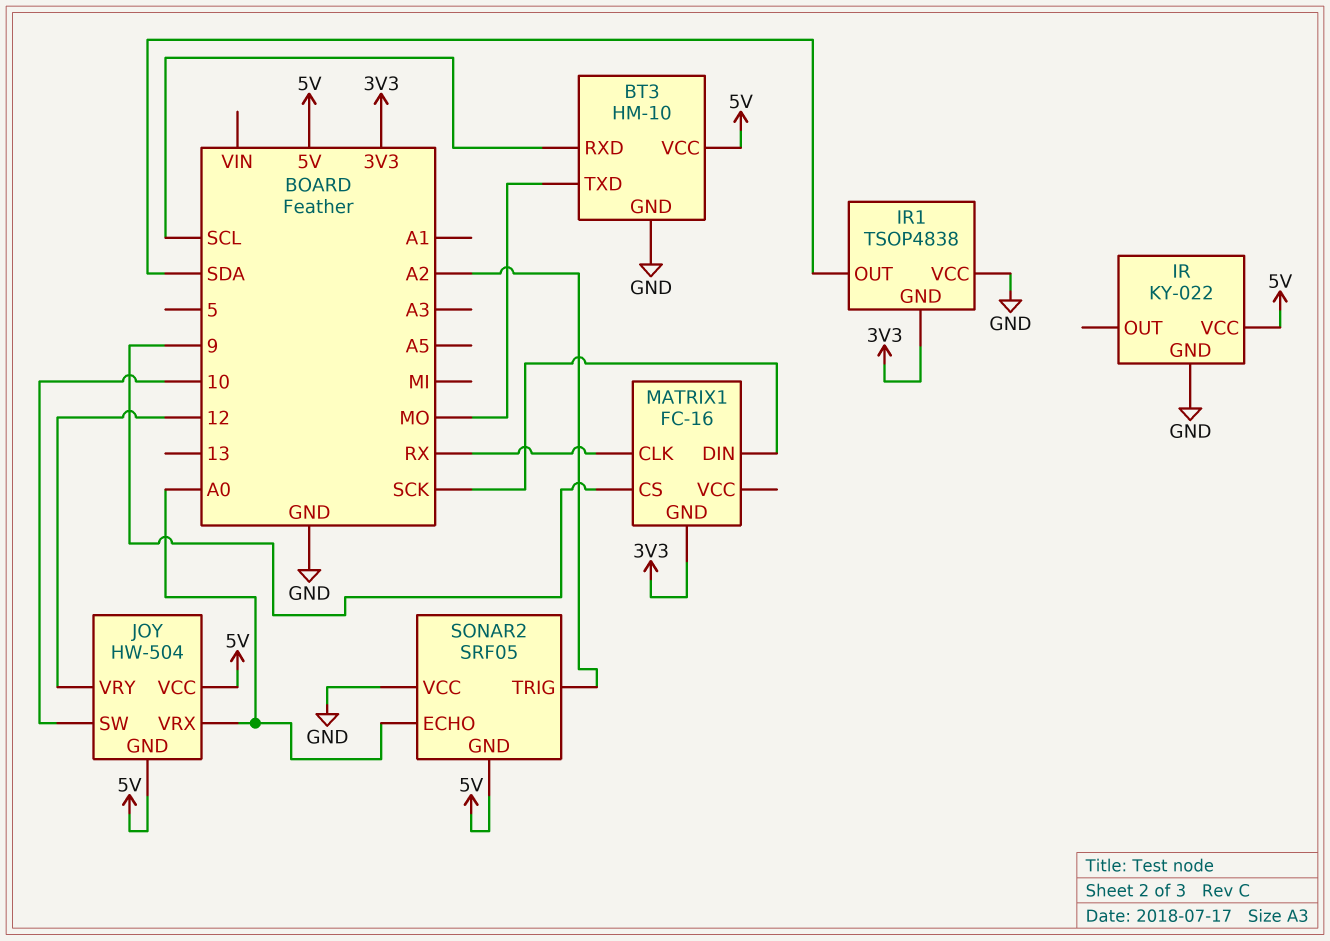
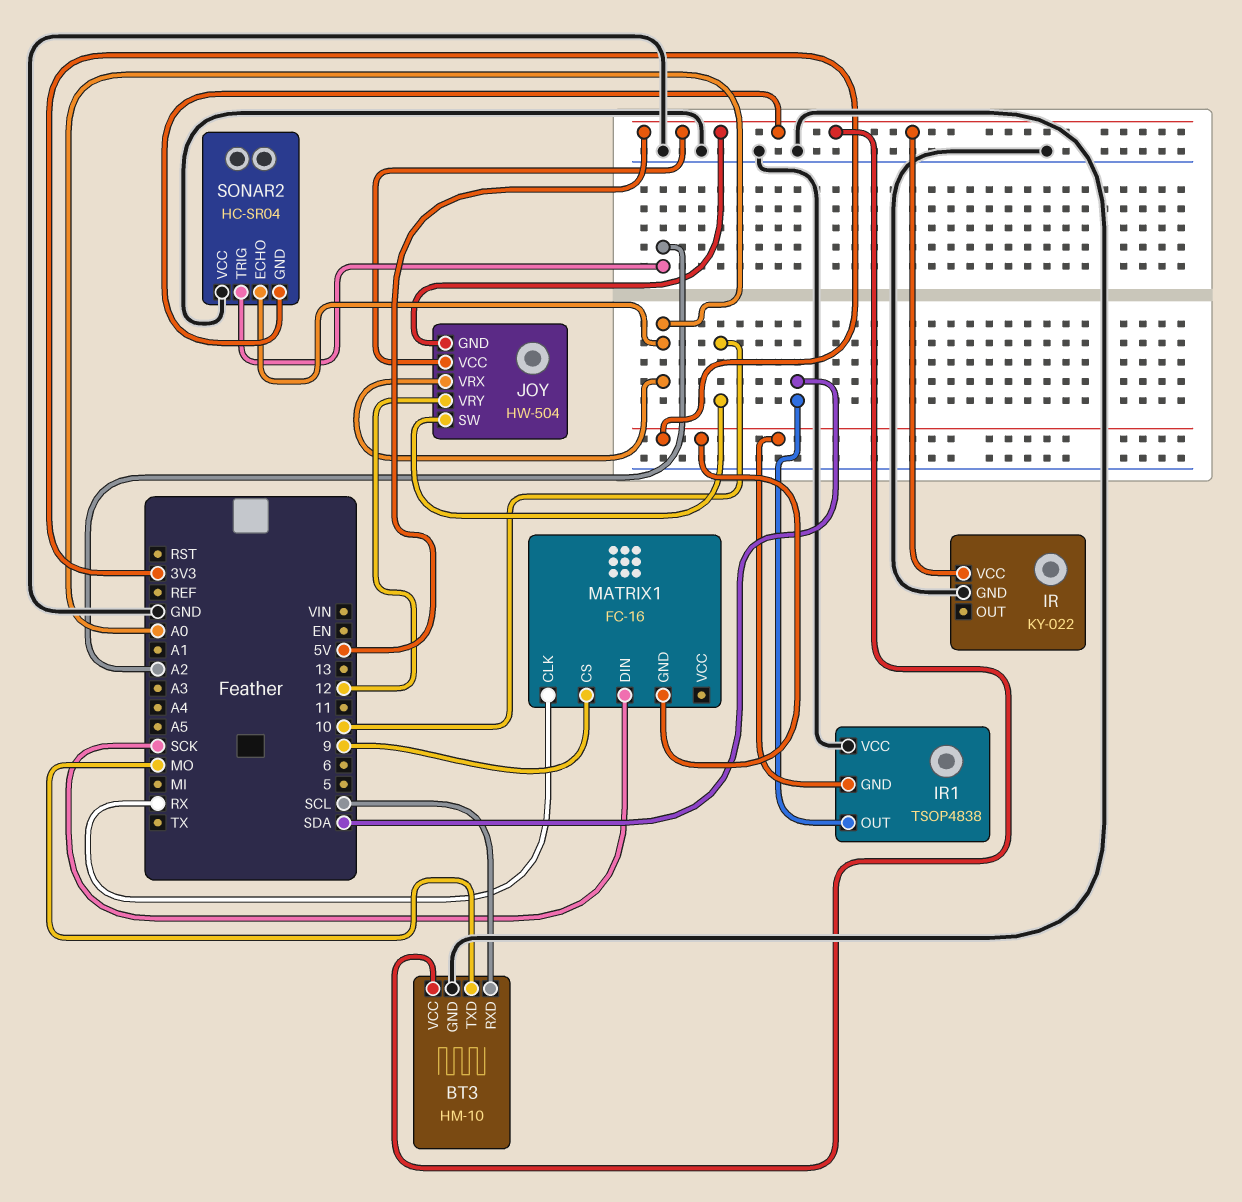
SONAR2: SRF05 -> HC-SR04

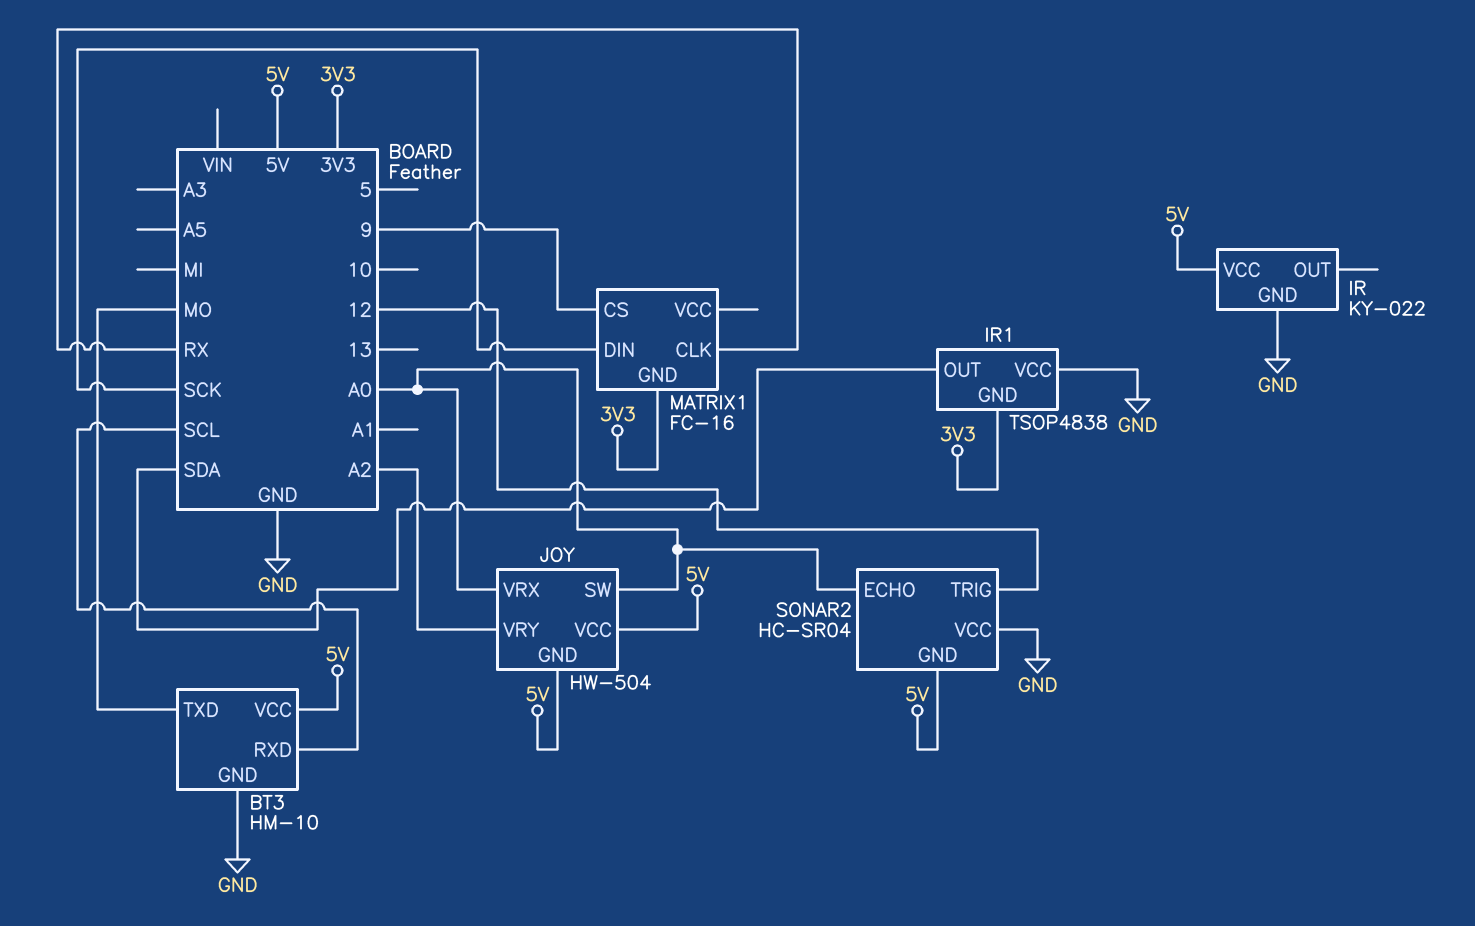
JOY pin SW: 10 -> A0
JOY pin VRY: 12 -> A2
SONAR2 pin TRIG: A2 -> 12

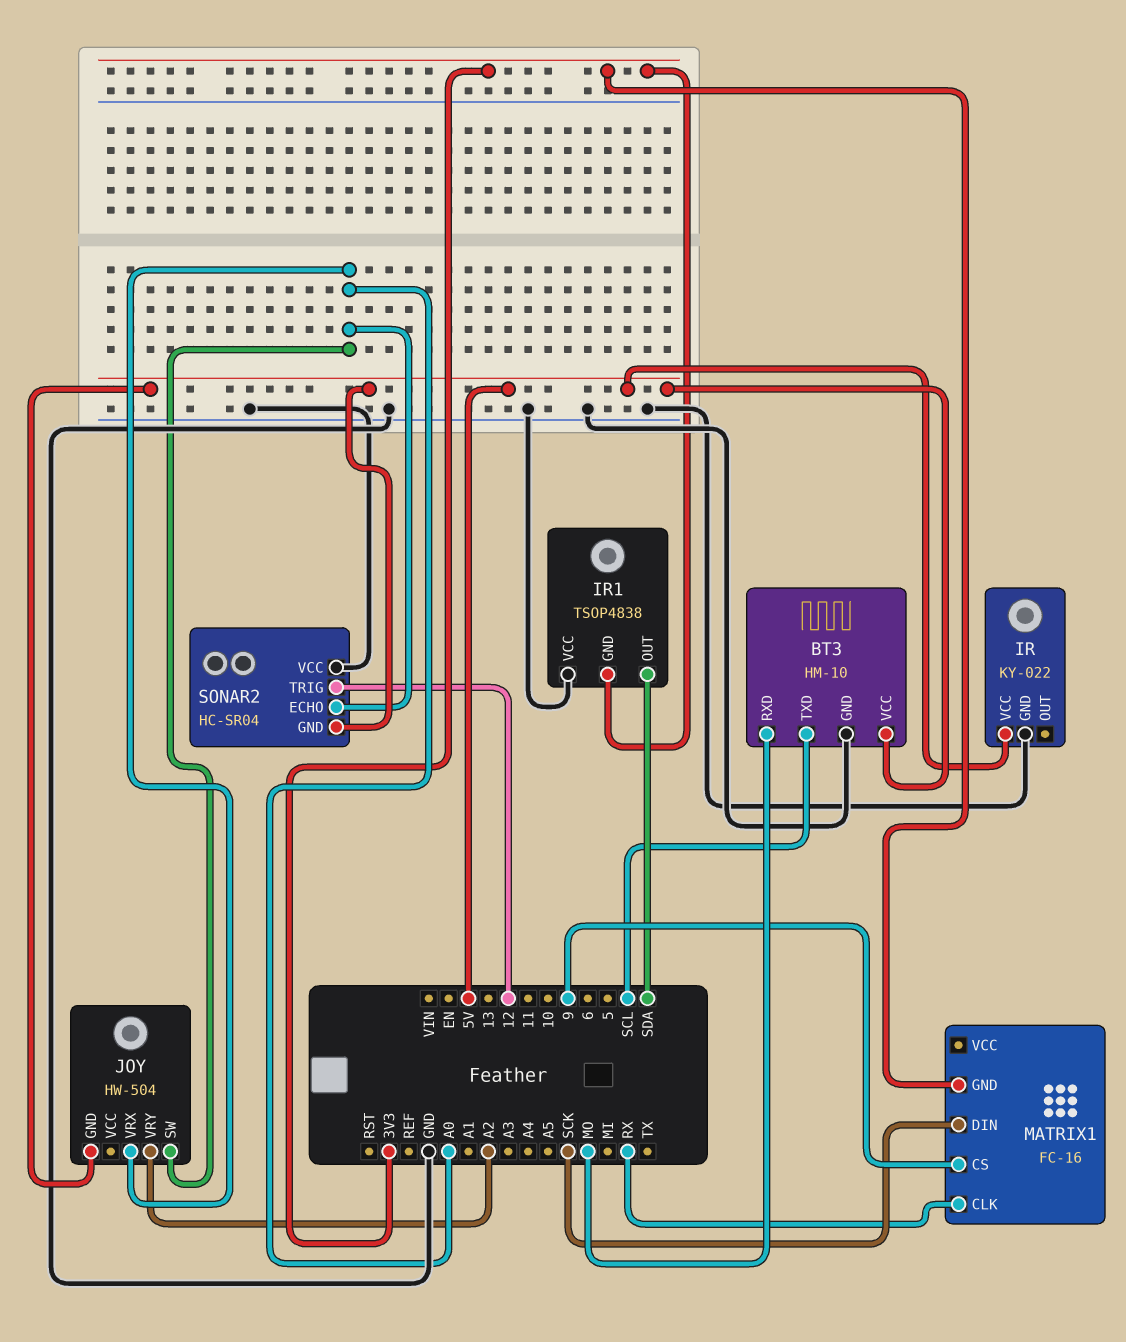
BT3 pin RXD: SCL -> MO
BT3 pin TXD: MO -> SCL
JOY pin VCC: 5V -> none

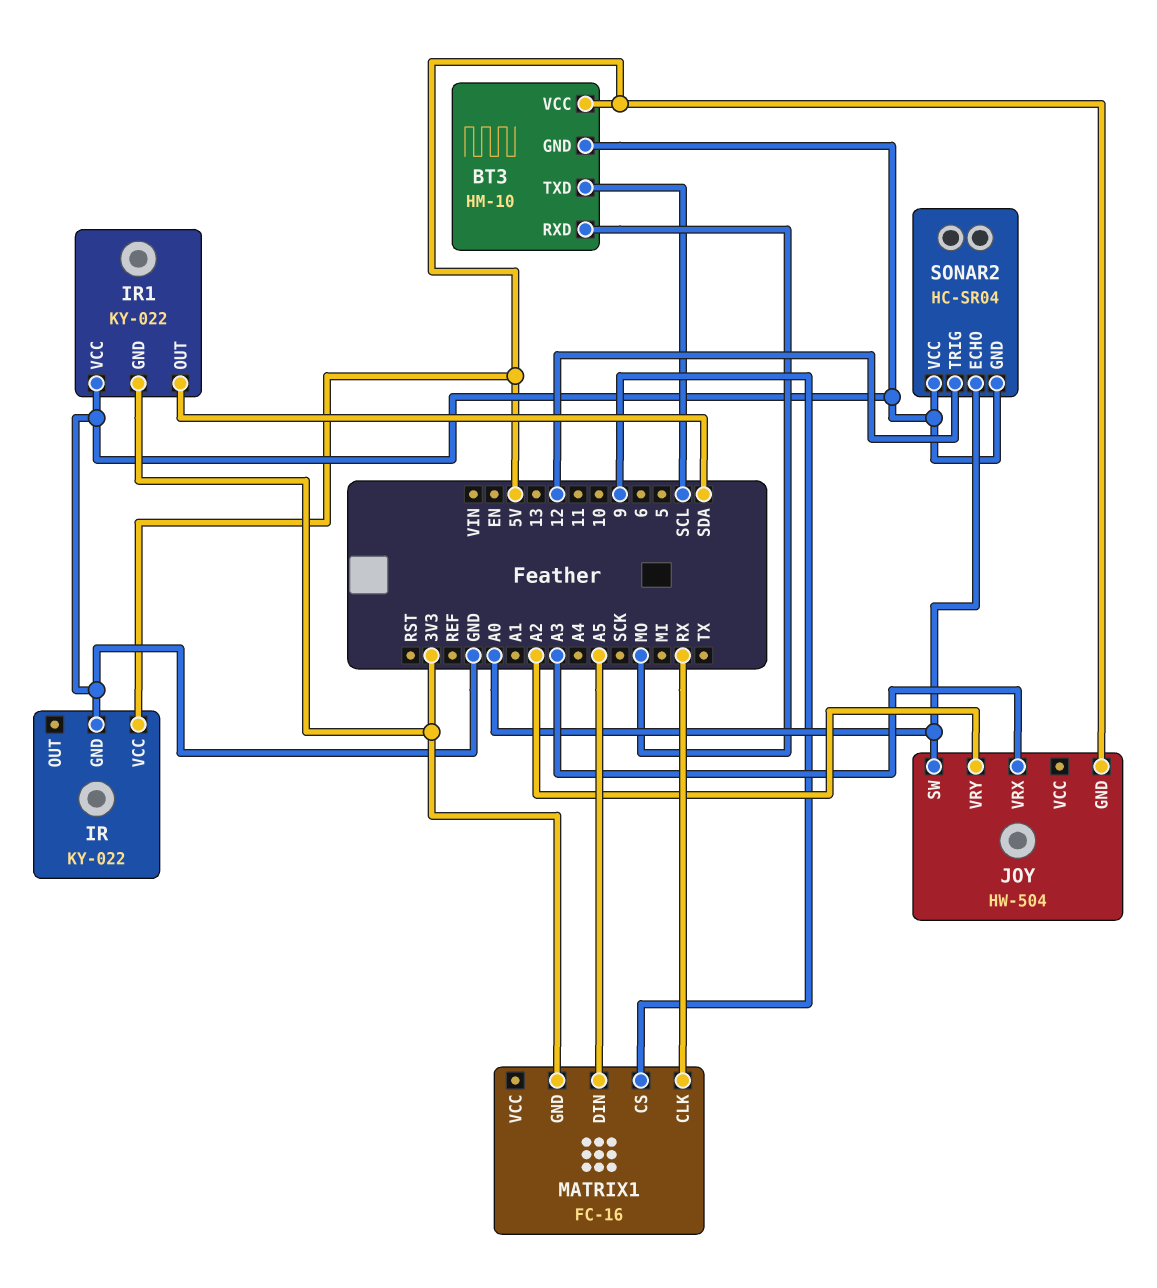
IR1: TSOP4838 -> KY-022
JOY pin VRX: A0 -> A3
MATRIX1 pin DIN: SCK -> A5
SONAR2 pin GND: 5V -> GND

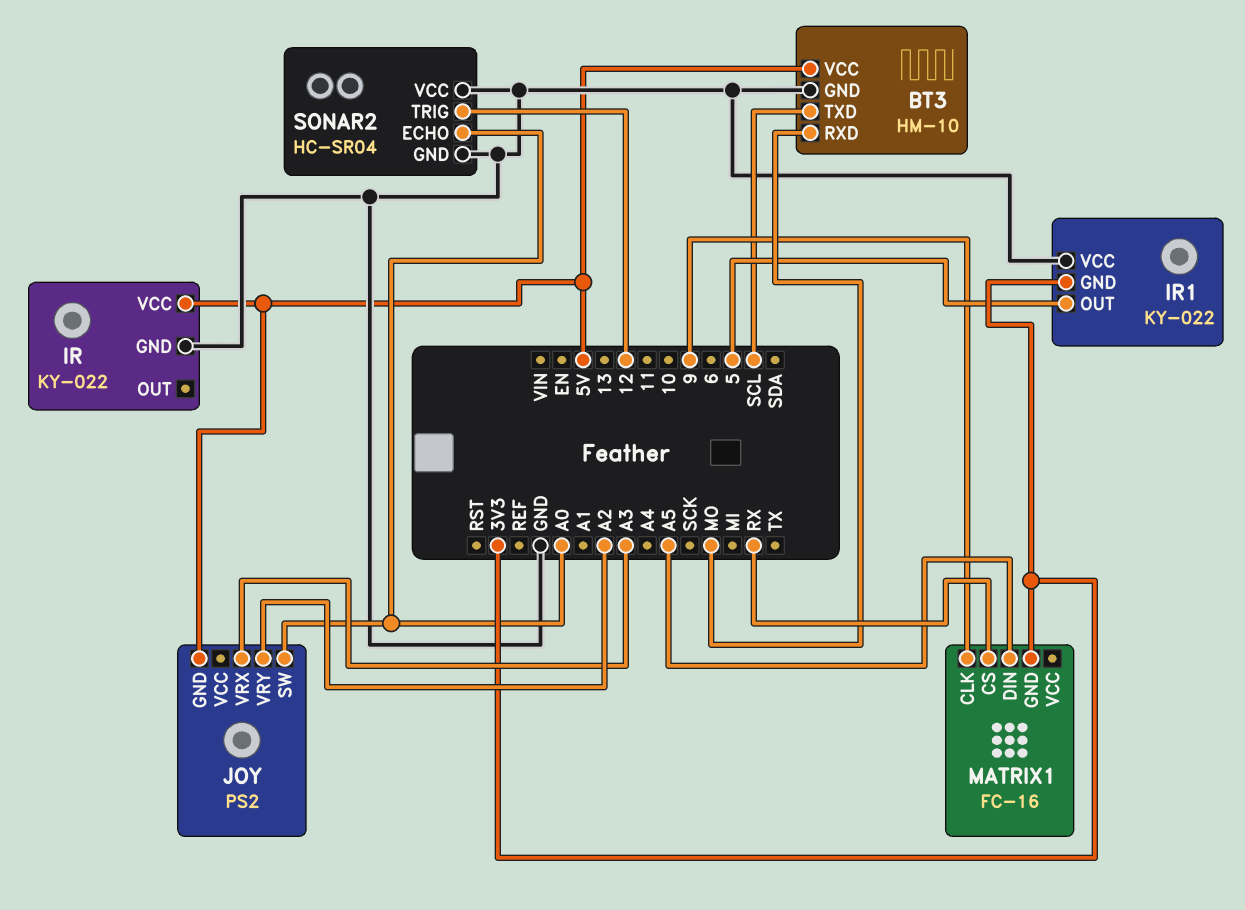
IR1 pin OUT: SDA -> 5
JOY: HW-504 -> PS2
MATRIX1 pin CLK: RX -> 9
MATRIX1 pin CS: 9 -> RX

